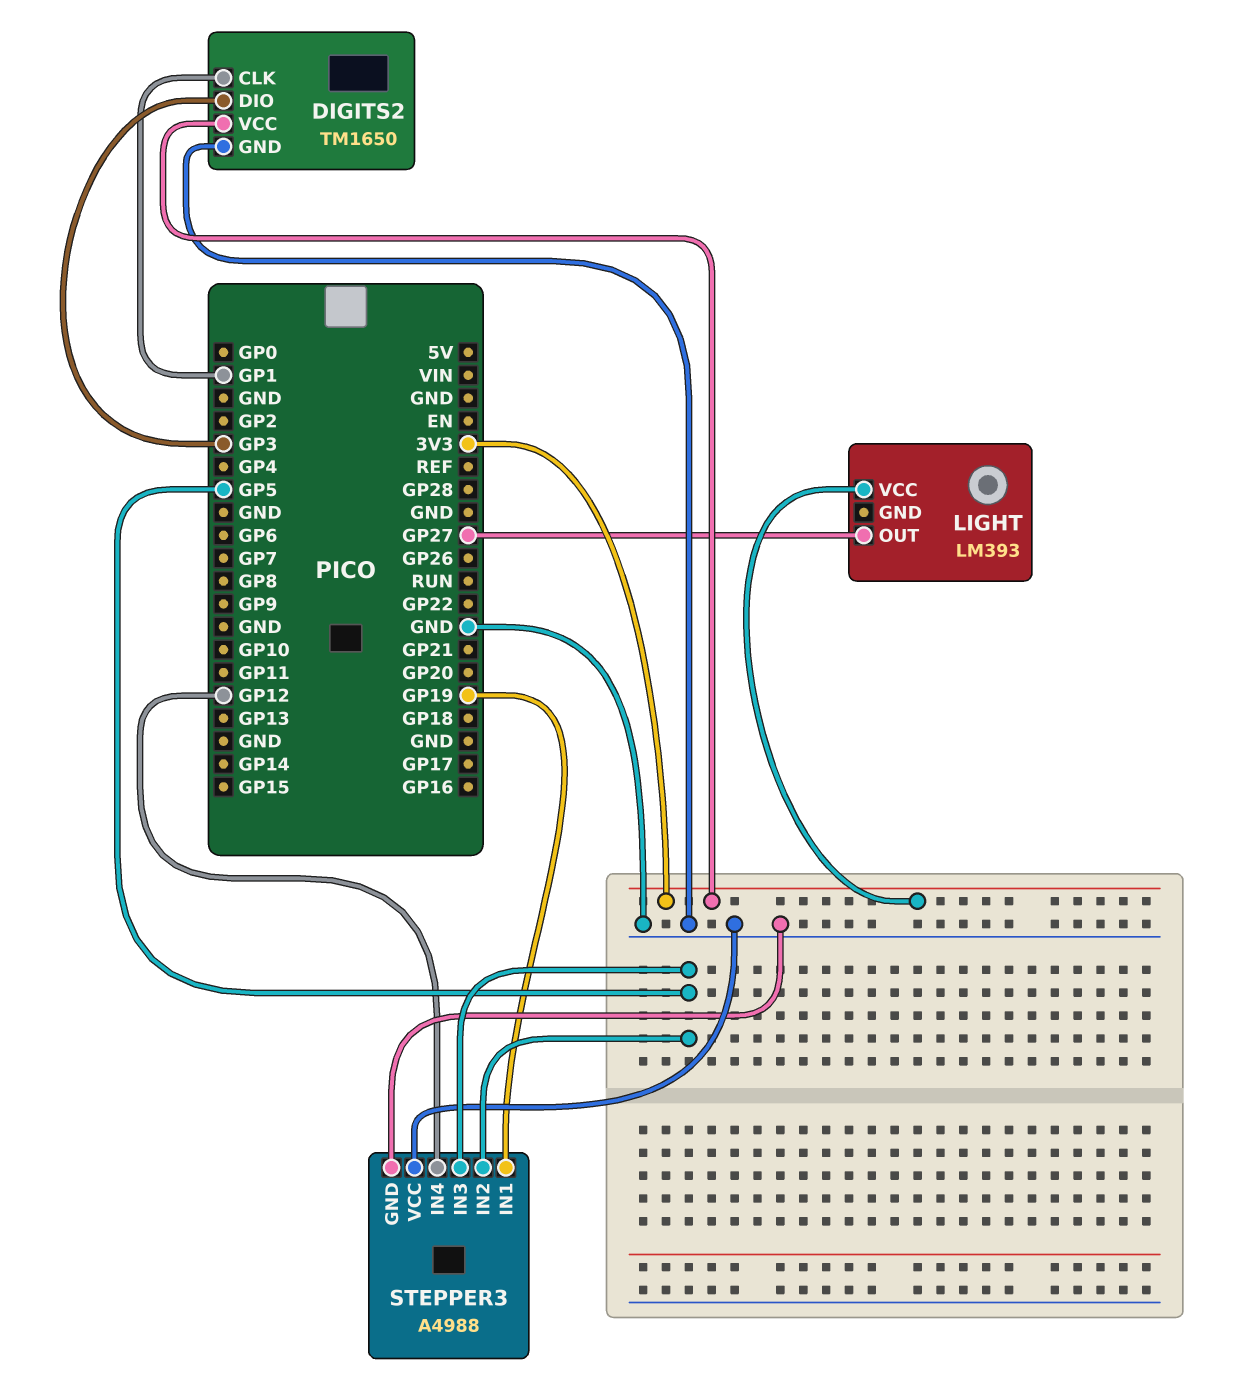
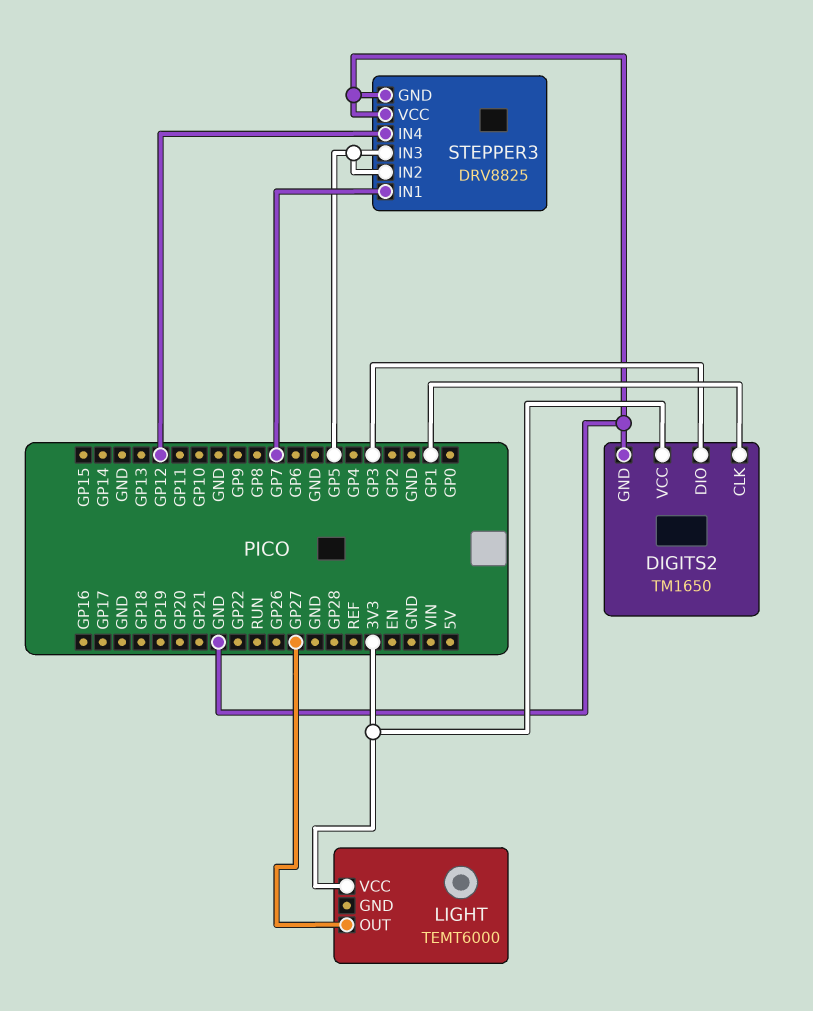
LIGHT: LM393 -> TEMT6000
STEPPER3: A4988 -> DRV8825
STEPPER3 pin IN1: GP19 -> GP7

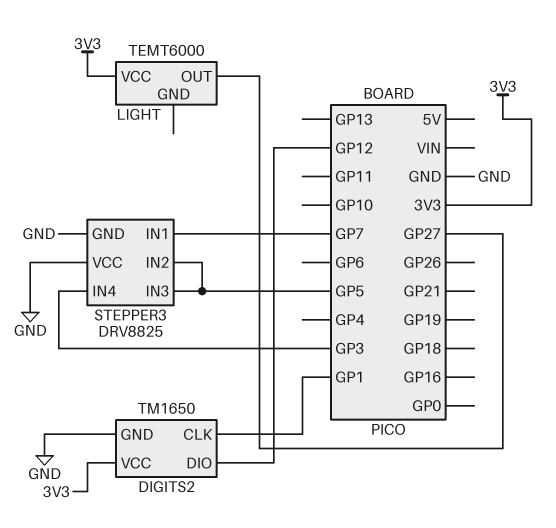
DIGITS2 pin DIO: GP3 -> GP12
STEPPER3 pin IN4: GP12 -> GP3

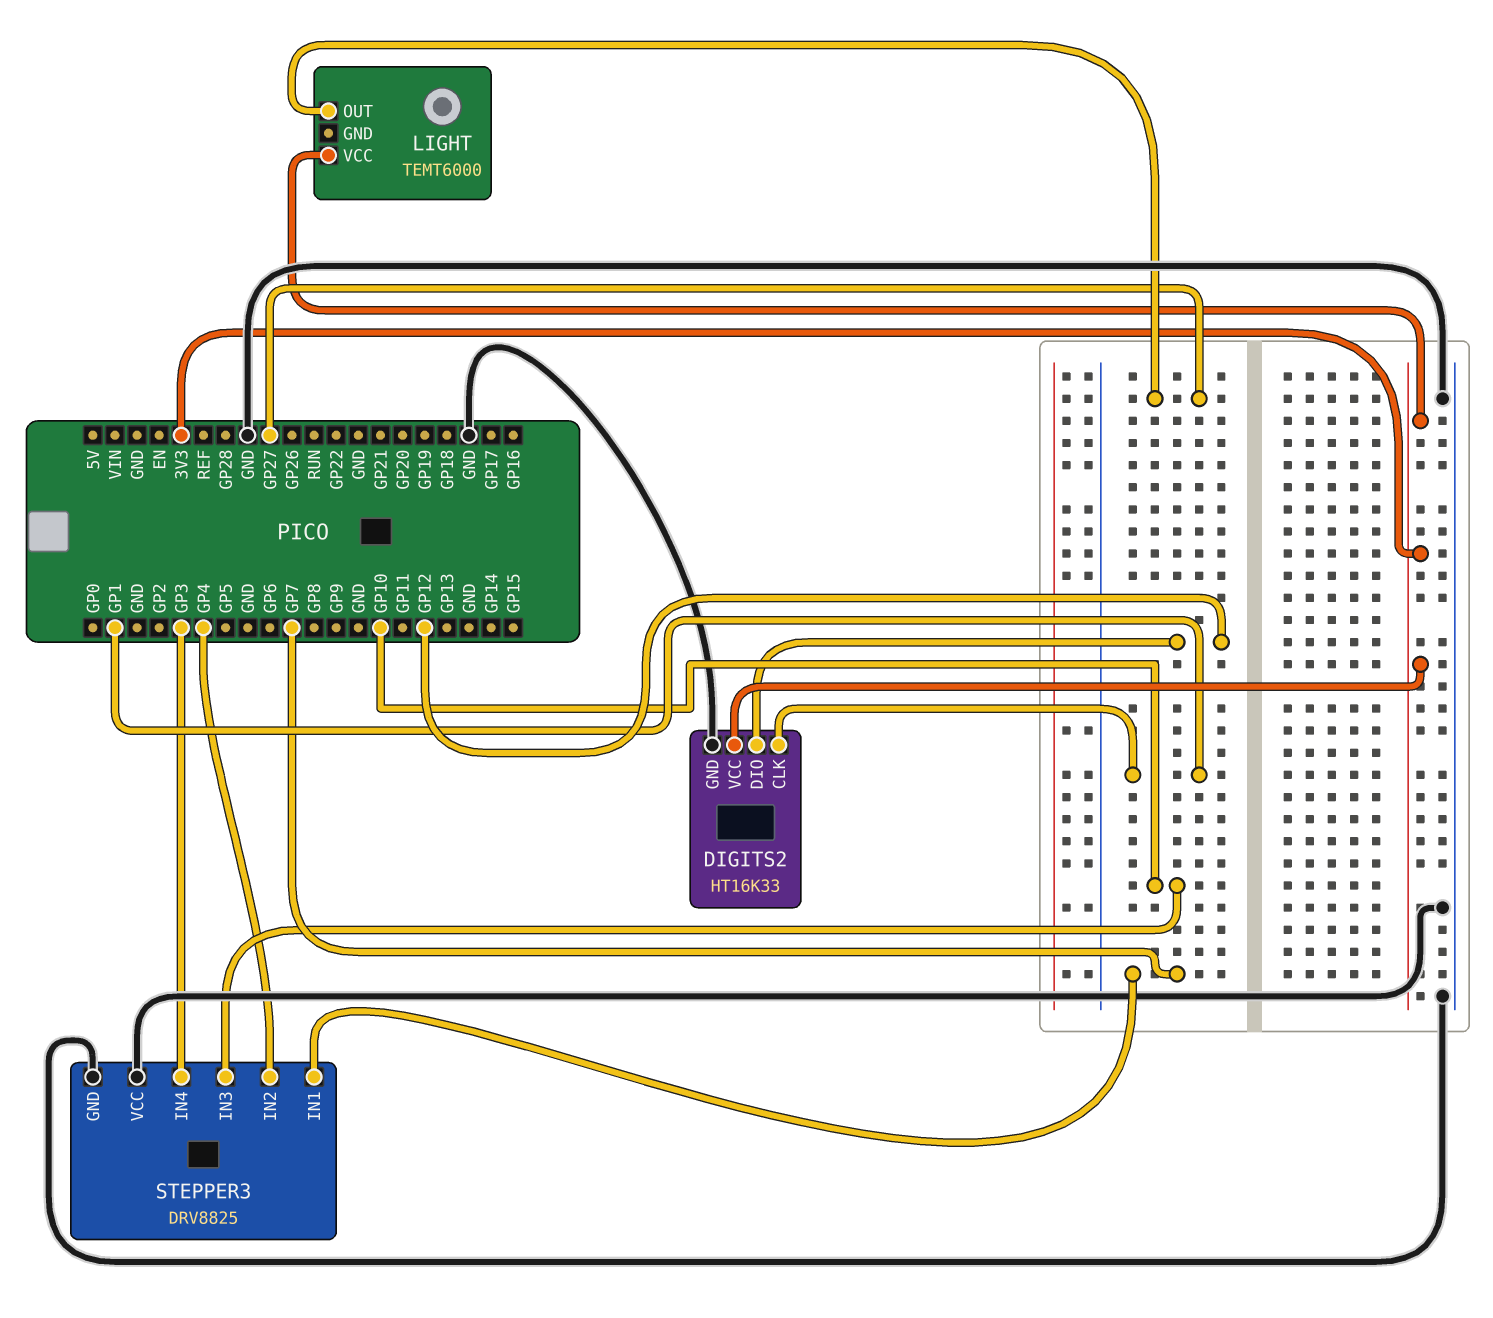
DIGITS2: TM1650 -> HT16K33
STEPPER3 pin IN2: GP5 -> GP4
STEPPER3 pin IN3: GP5 -> GP10

